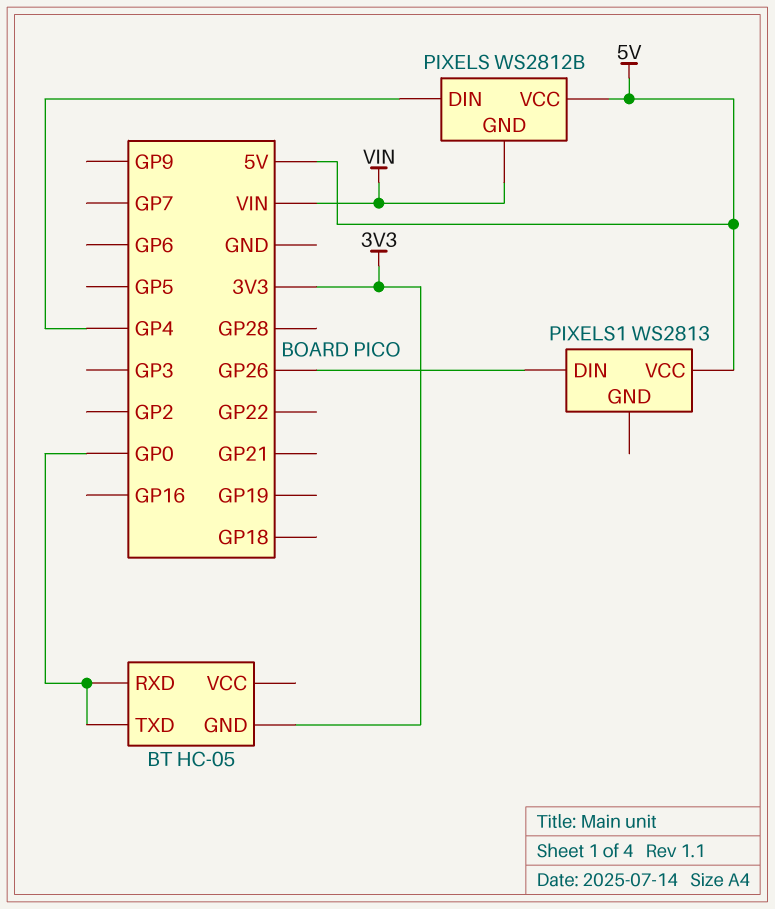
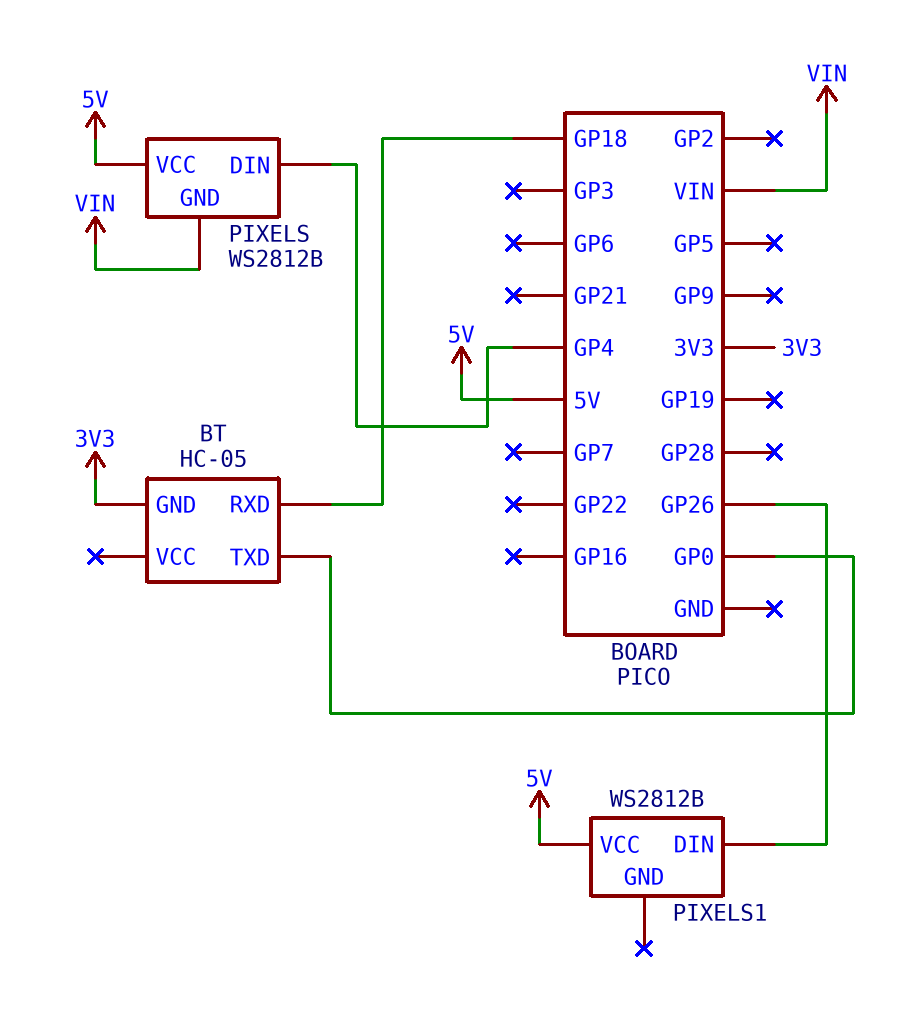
BT pin RXD: GP0 -> GP18
PIXELS1: WS2813 -> WS2812B

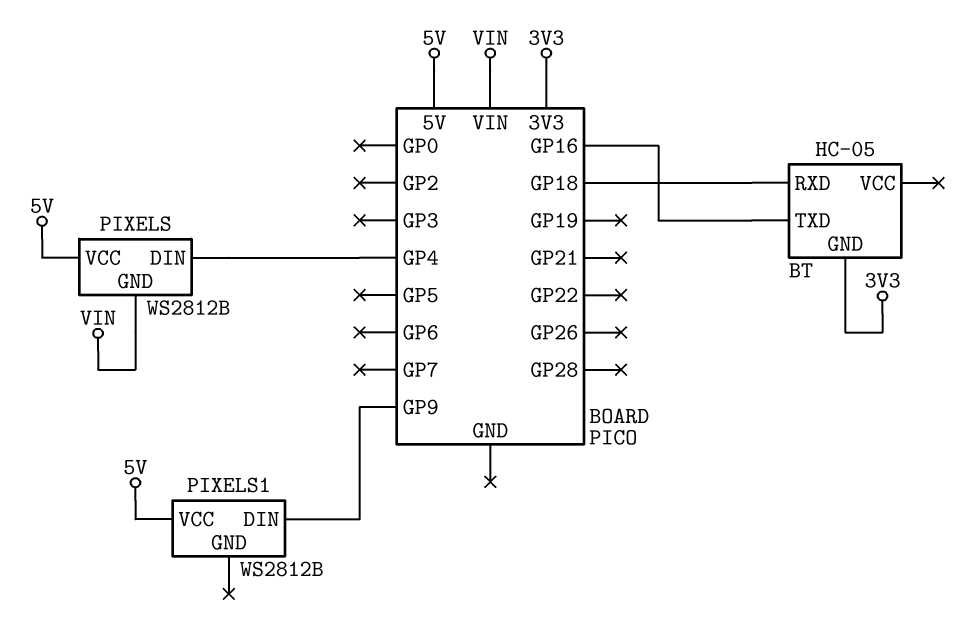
BT pin TXD: GP0 -> GP16
PIXELS1 pin DIN: GP26 -> GP9

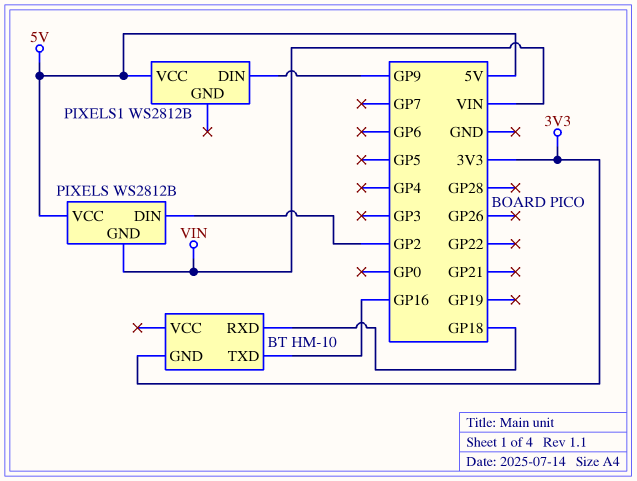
BT: HC-05 -> HM-10
PIXELS pin DIN: GP4 -> GP2

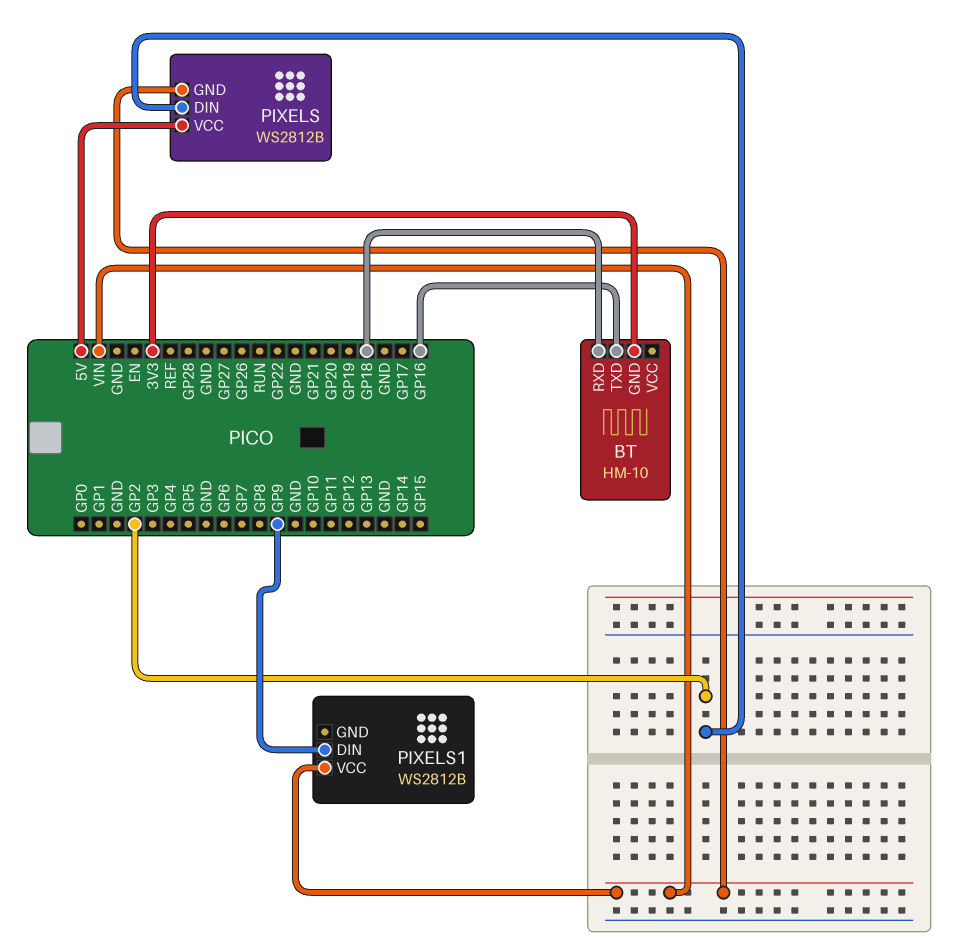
PIXELS1 pin VCC: 5V -> VIN

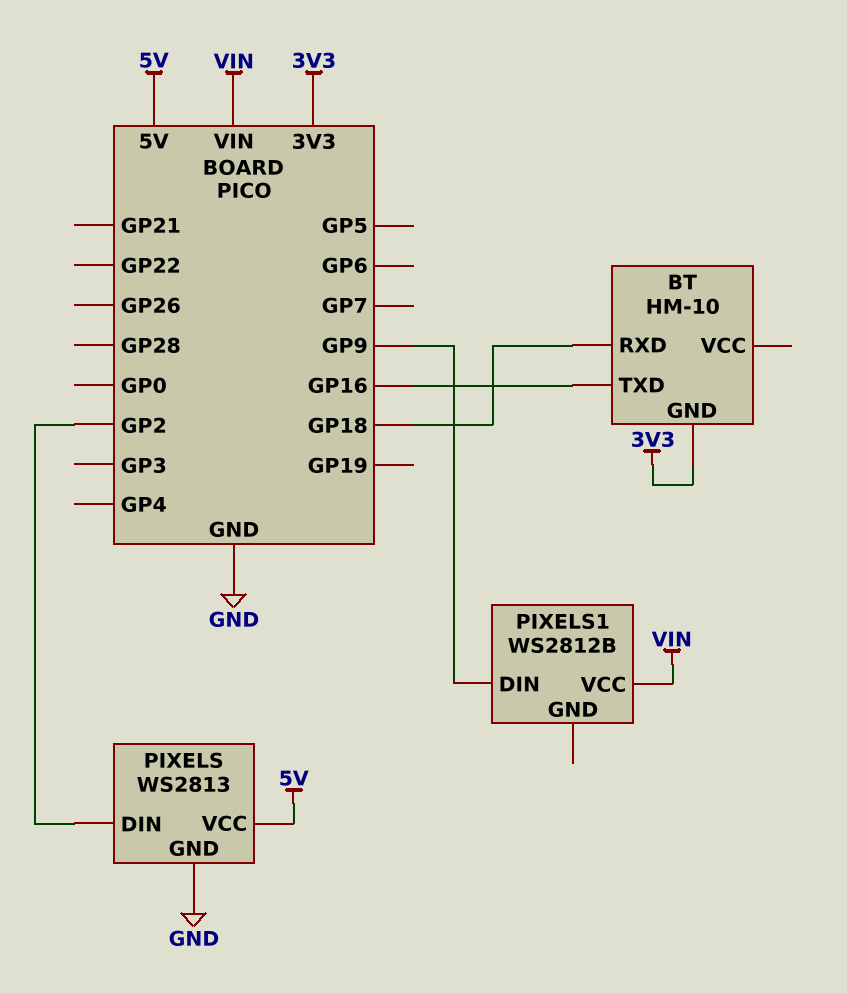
PIXELS: WS2812B -> WS2813
PIXELS pin GND: VIN -> GND

